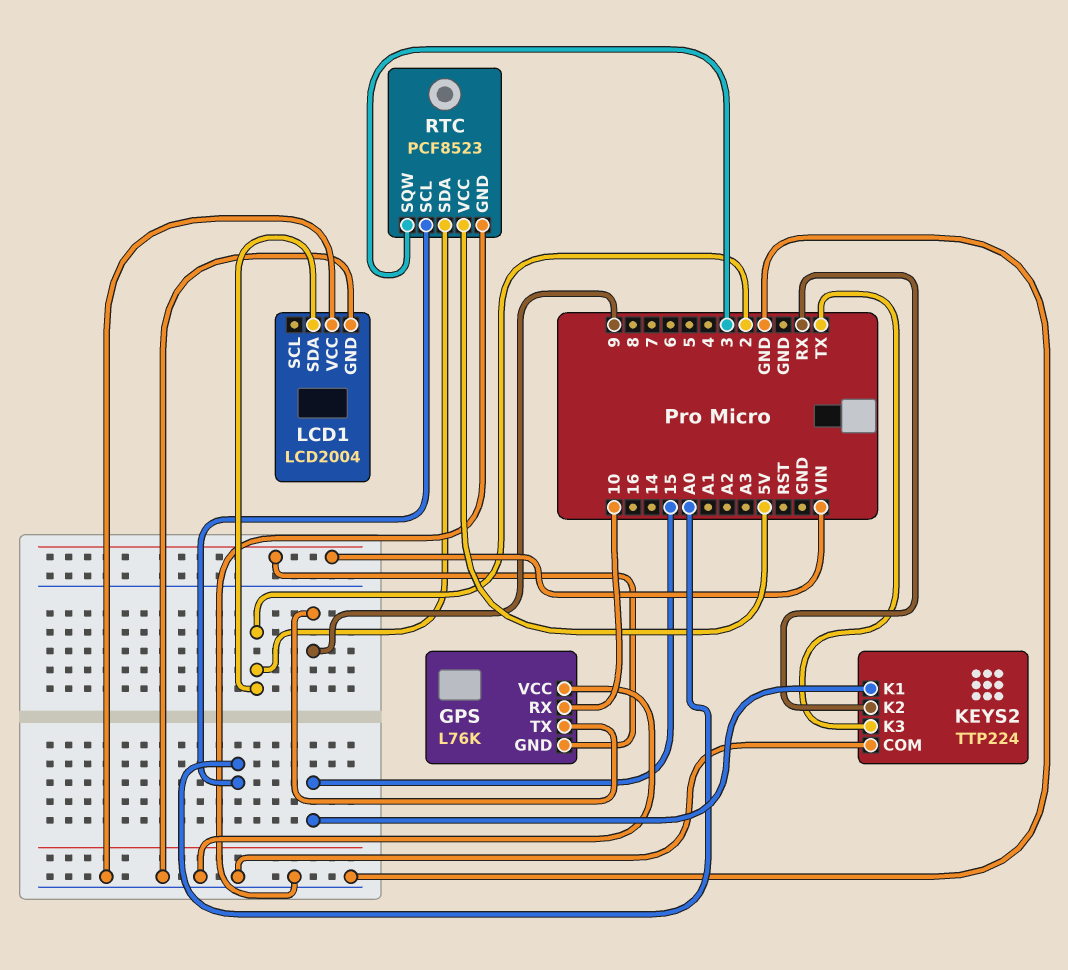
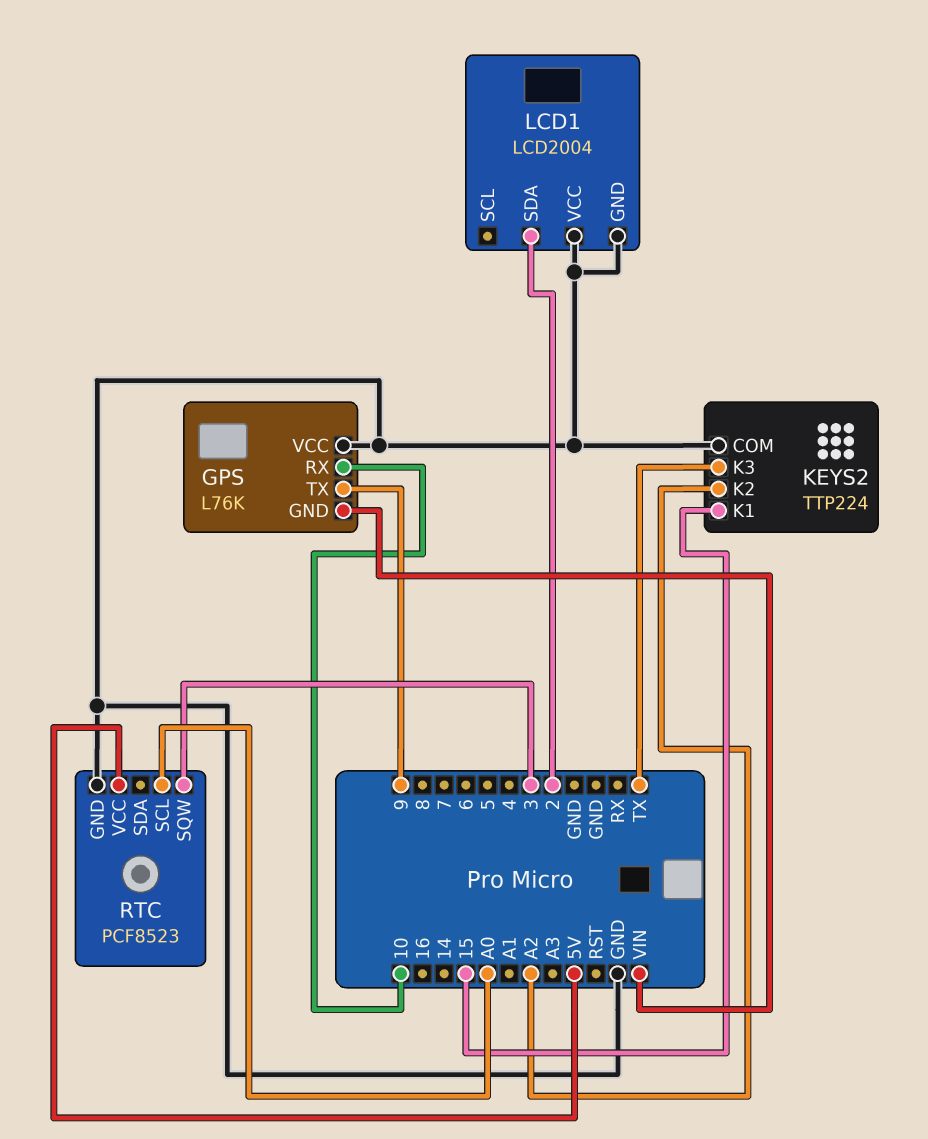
KEYS2 pin K2: RX -> A2
RTC pin SDA: 2 -> none

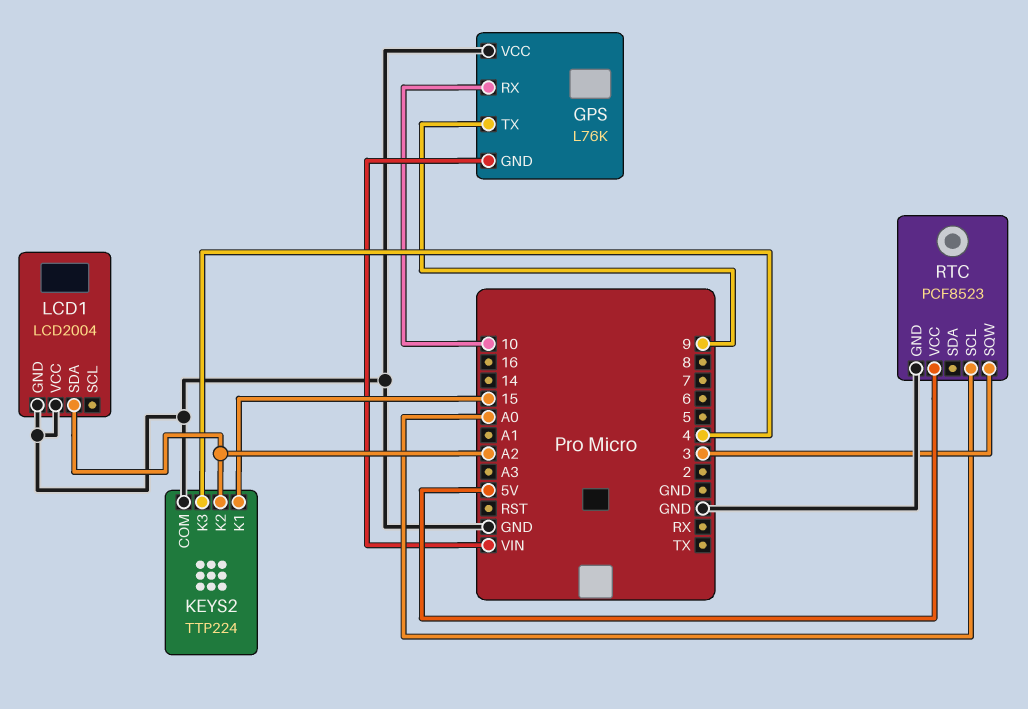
KEYS2 pin K3: TX -> 4
LCD1 pin SDA: 2 -> A2

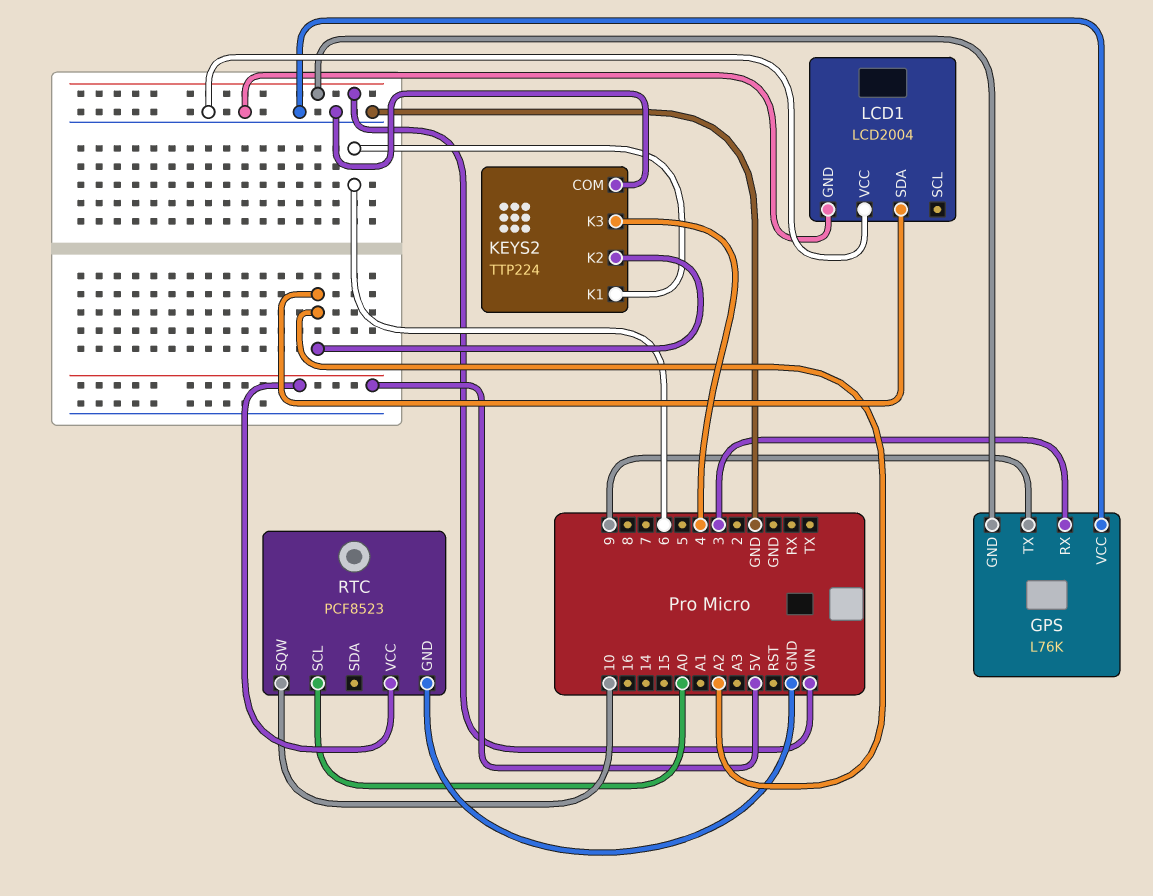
GPS pin RX: 10 -> 3
KEYS2 pin K1: 15 -> 6
RTC pin SQW: 3 -> 10

